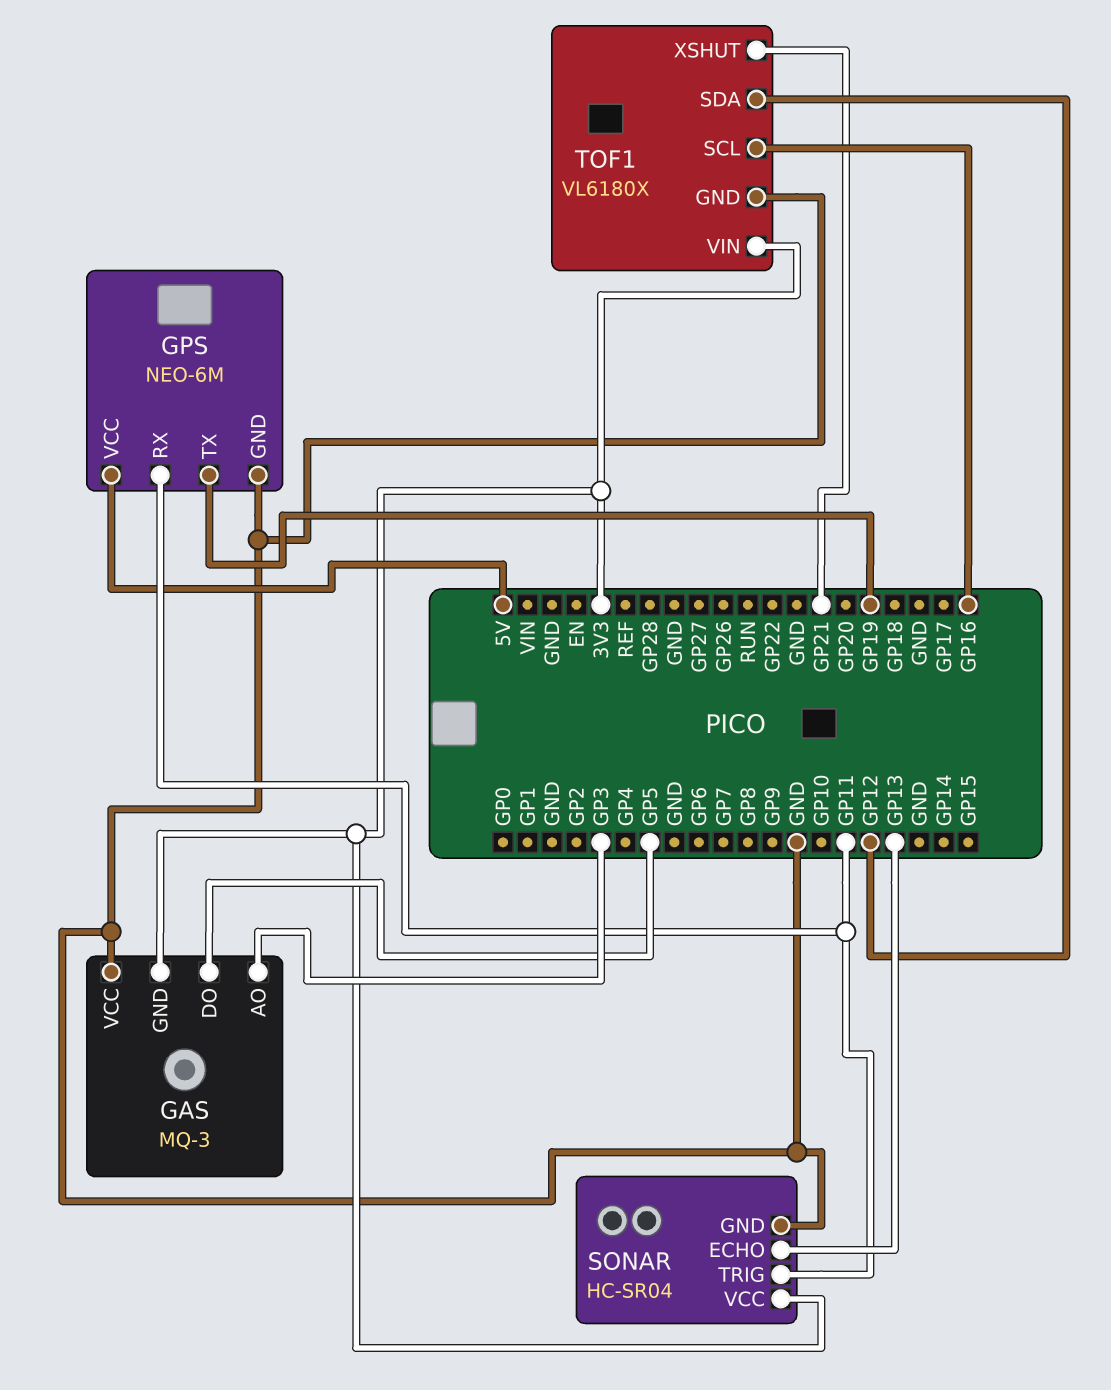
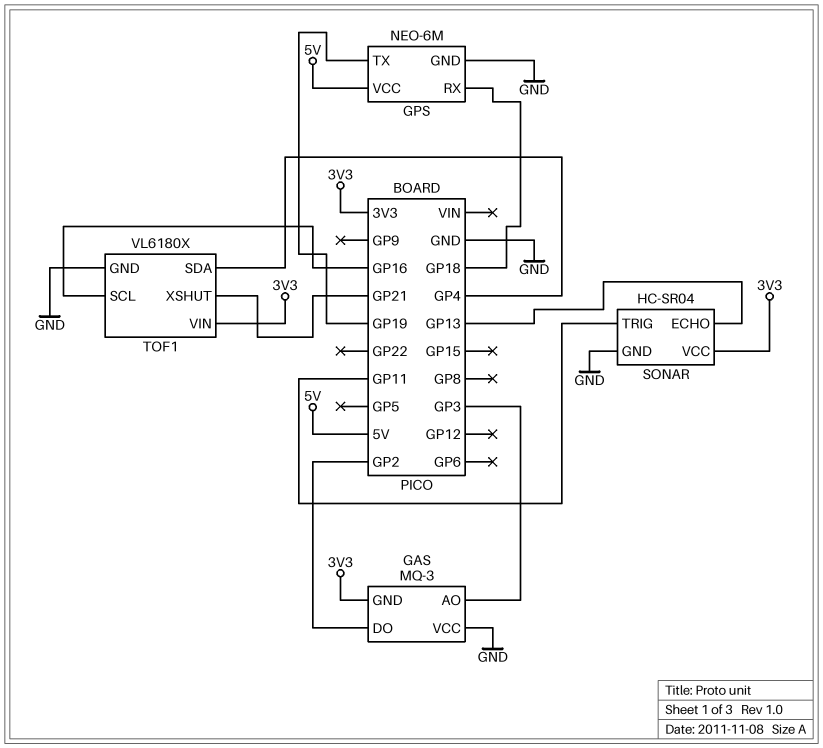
GAS pin DO: GP5 -> GP2
GPS pin RX: GP11 -> GP18
TOF1 pin SDA: GP12 -> GP4

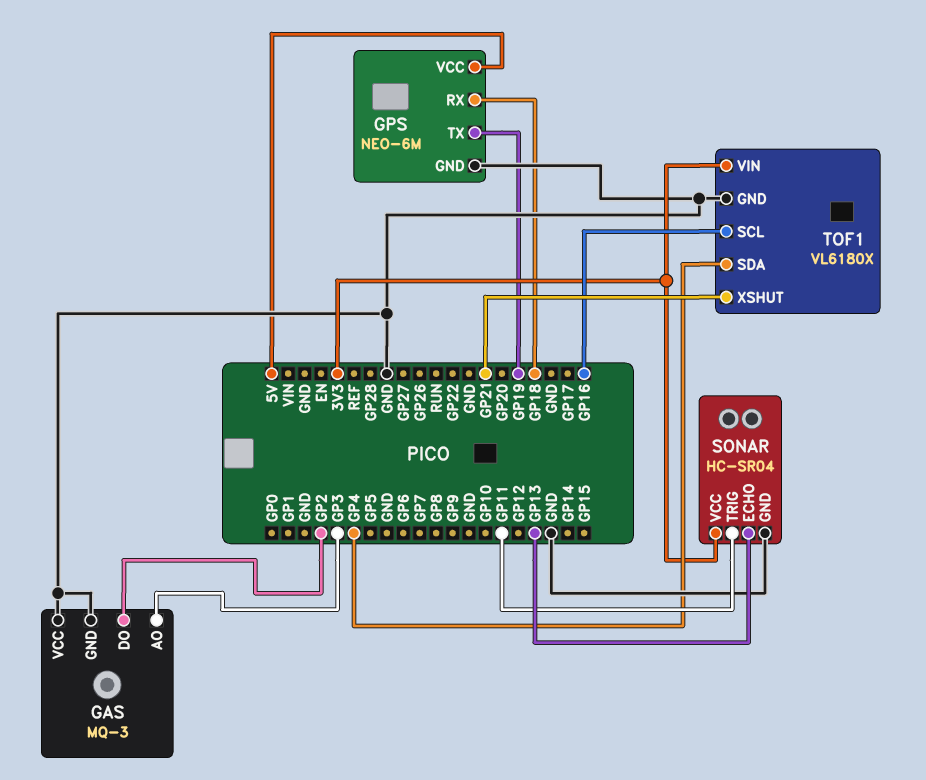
GAS pin GND: 3V3 -> GND

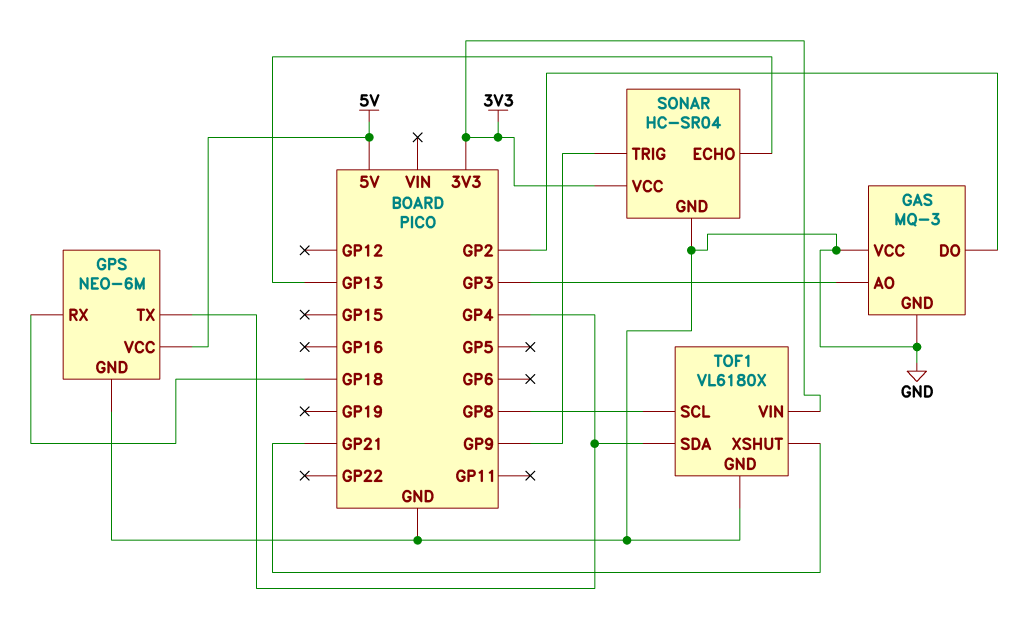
GPS pin TX: GP19 -> GP4
SONAR pin TRIG: GP11 -> GP9
TOF1 pin SCL: GP16 -> GP8

